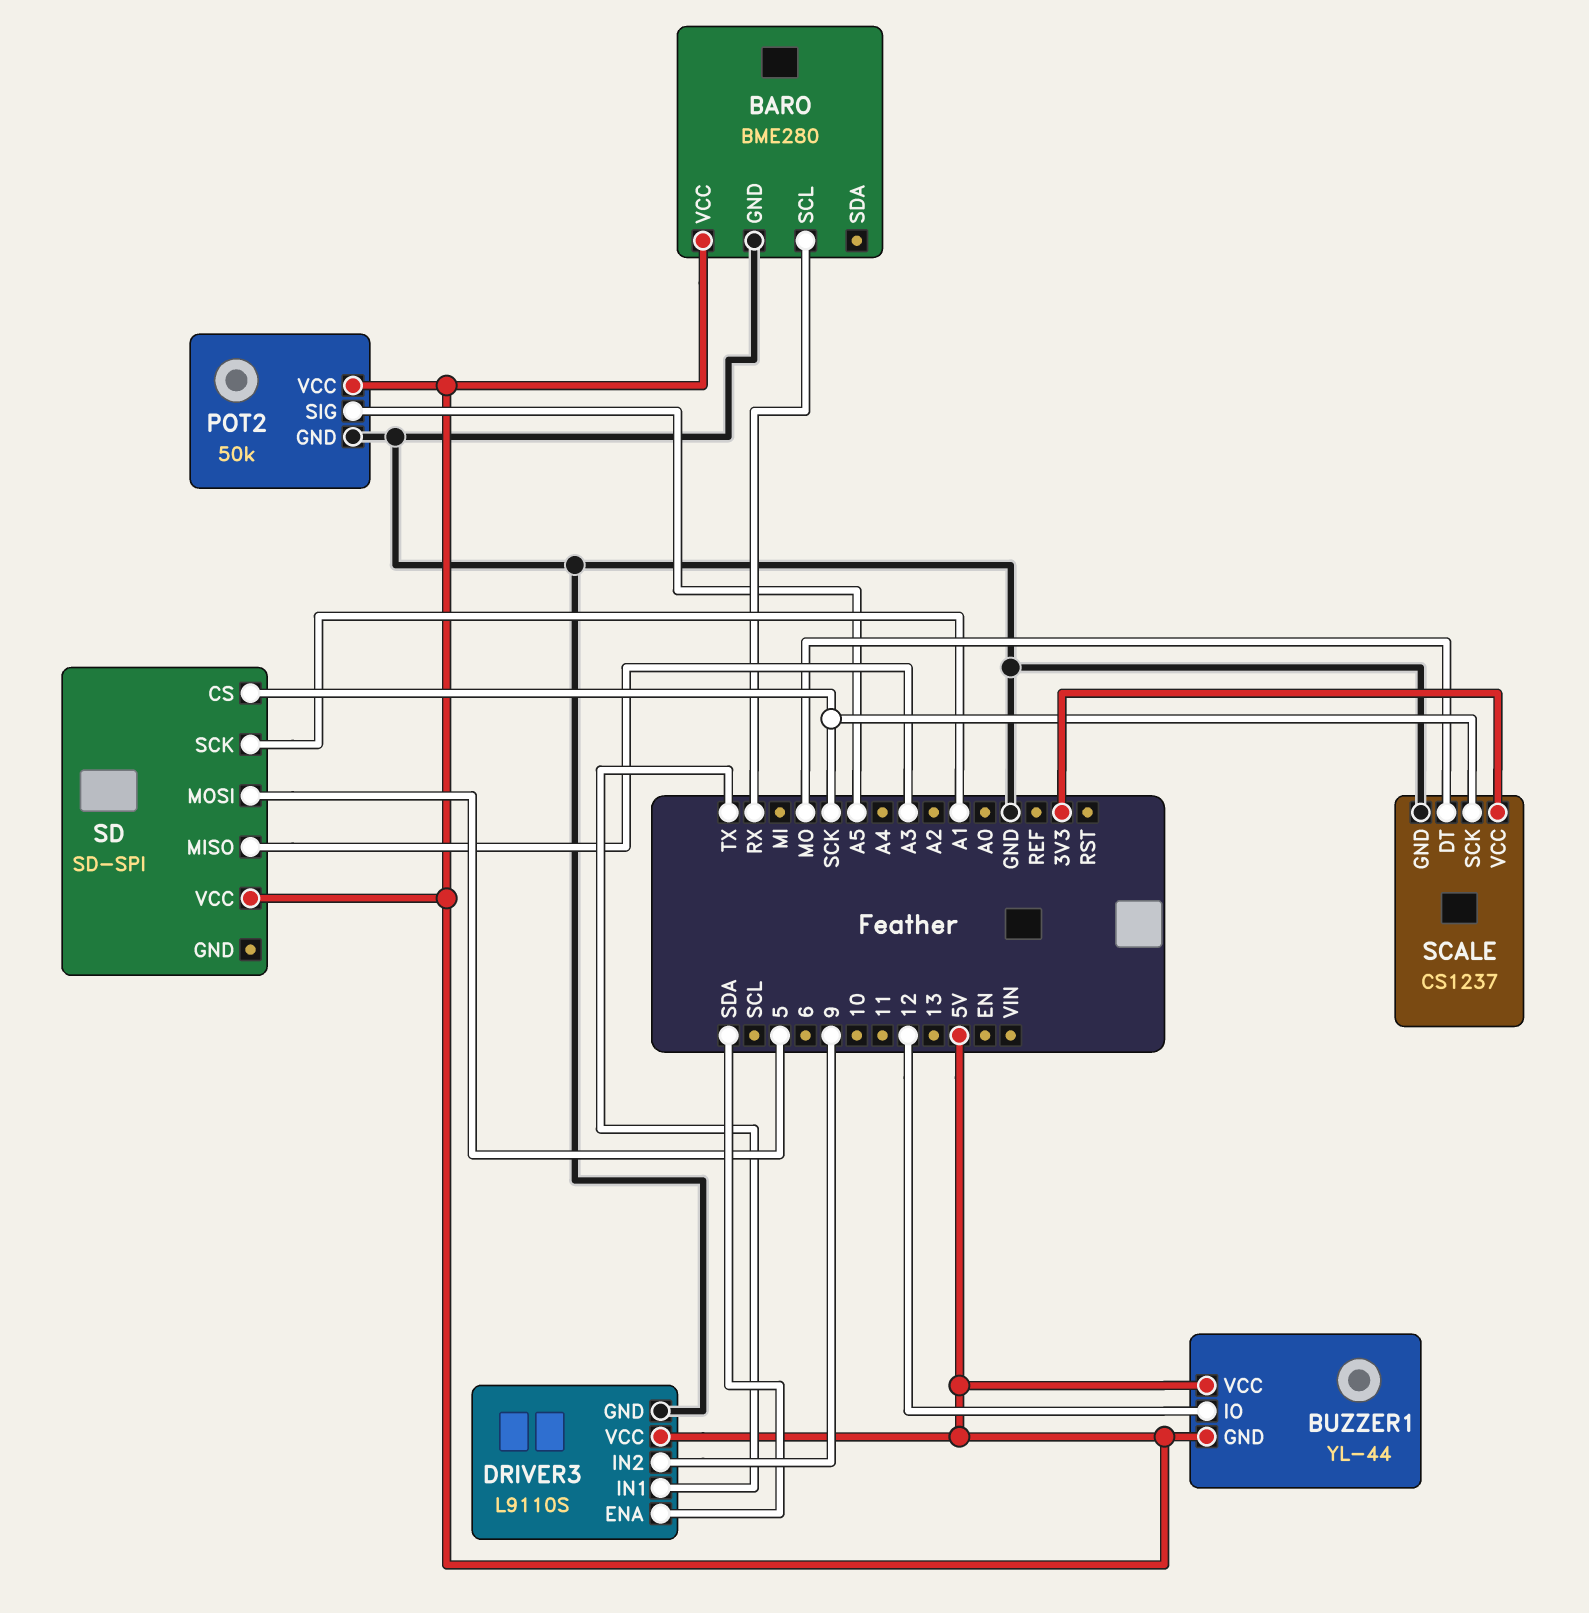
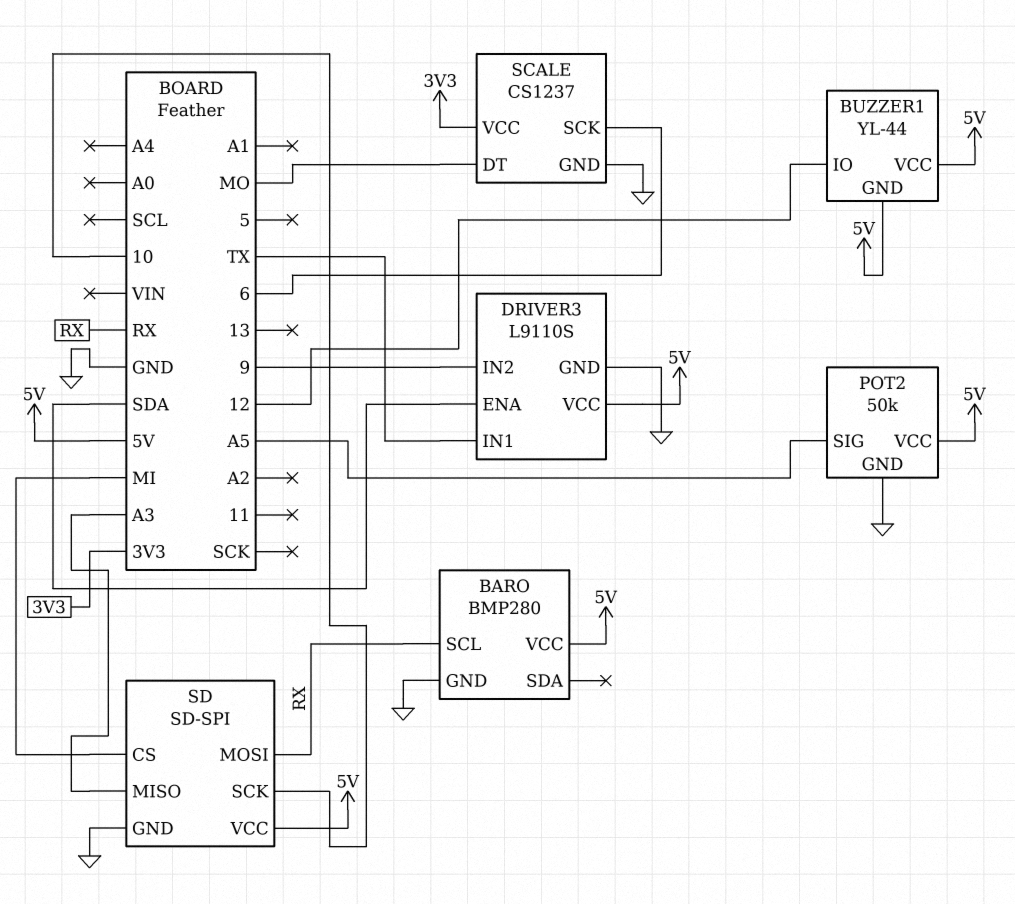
BARO: BME280 -> BMP280
SCALE pin SCK: SCK -> 6
SD pin CS: SCK -> MI
SD pin GND: none -> GND
SD pin MOSI: 5 -> RX
SD pin SCK: A1 -> 10

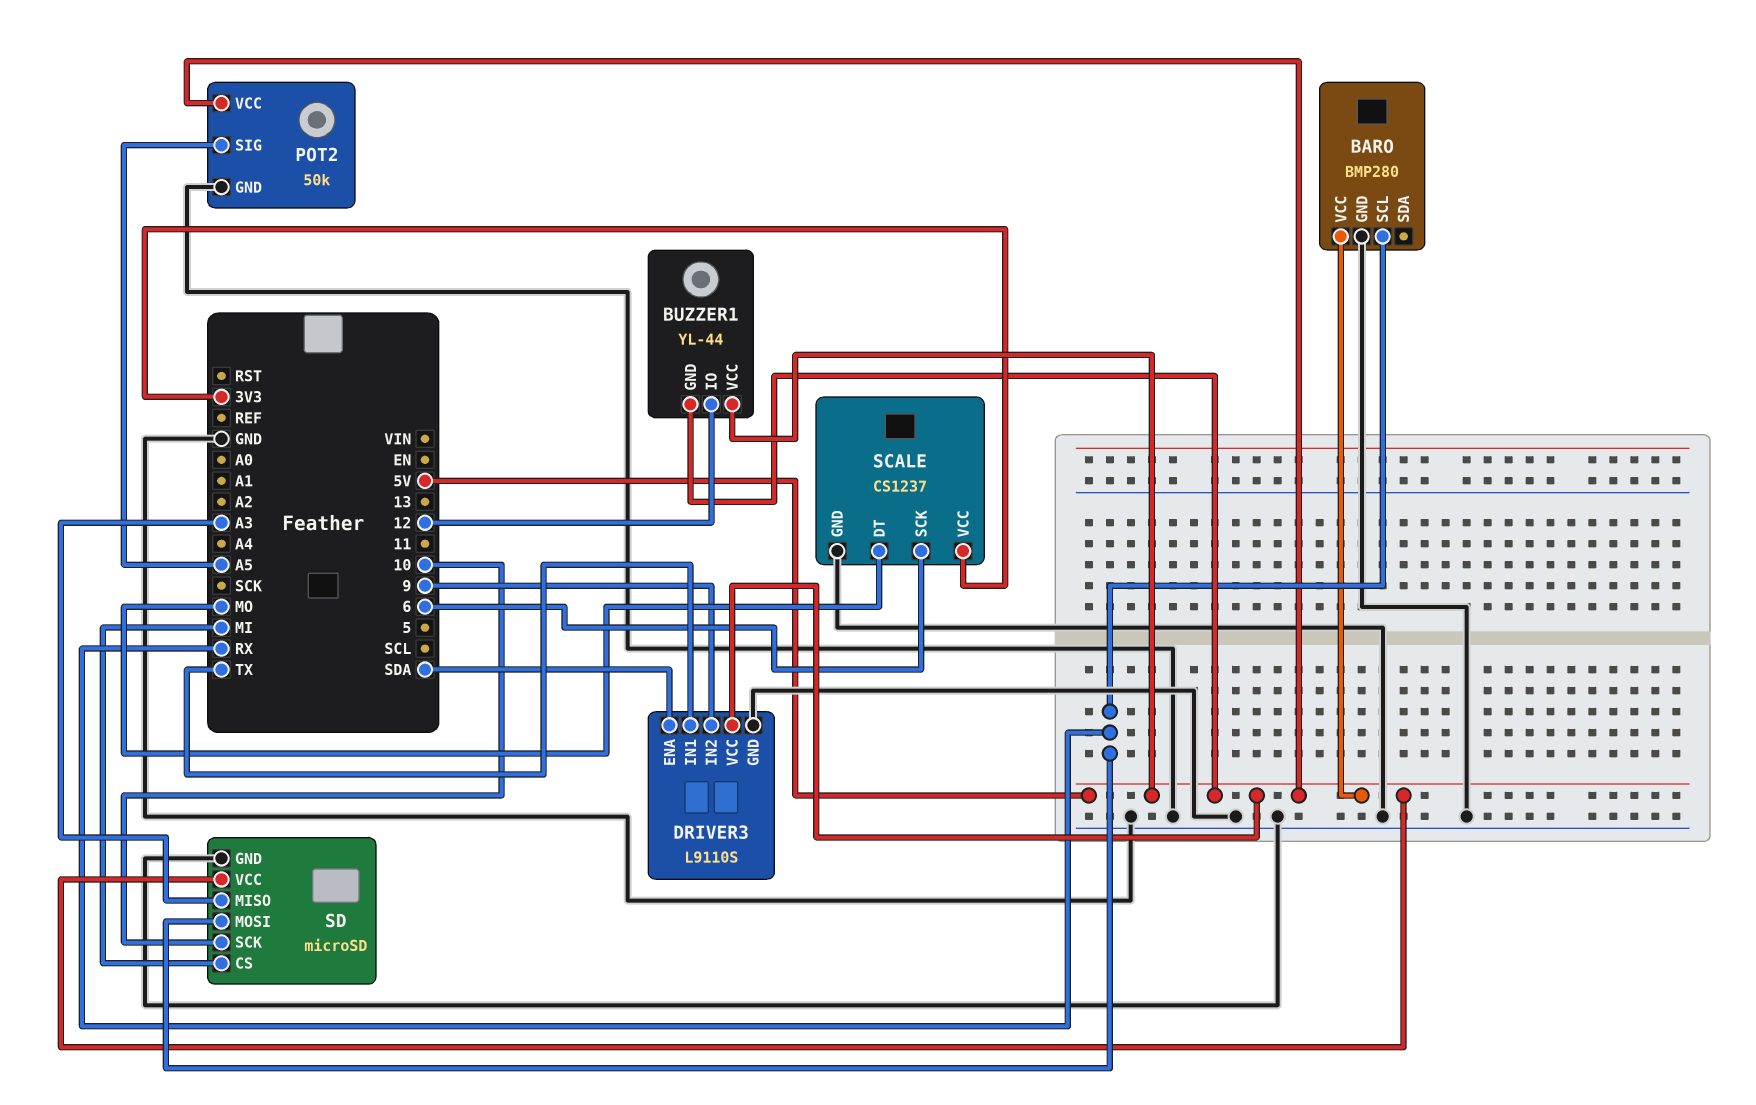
SD: SD-SPI -> microSD

